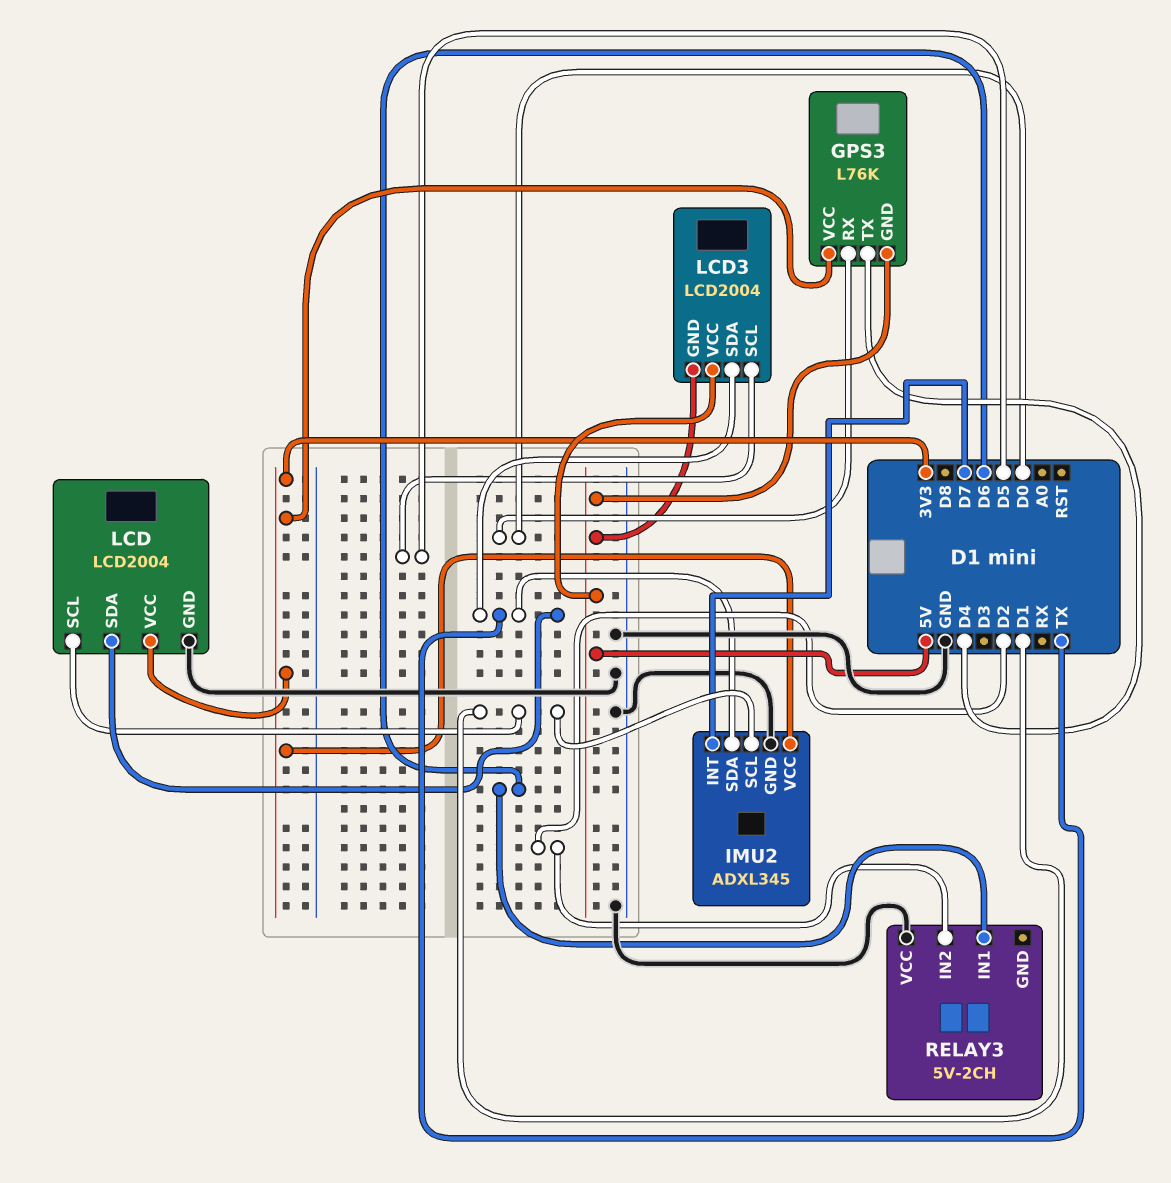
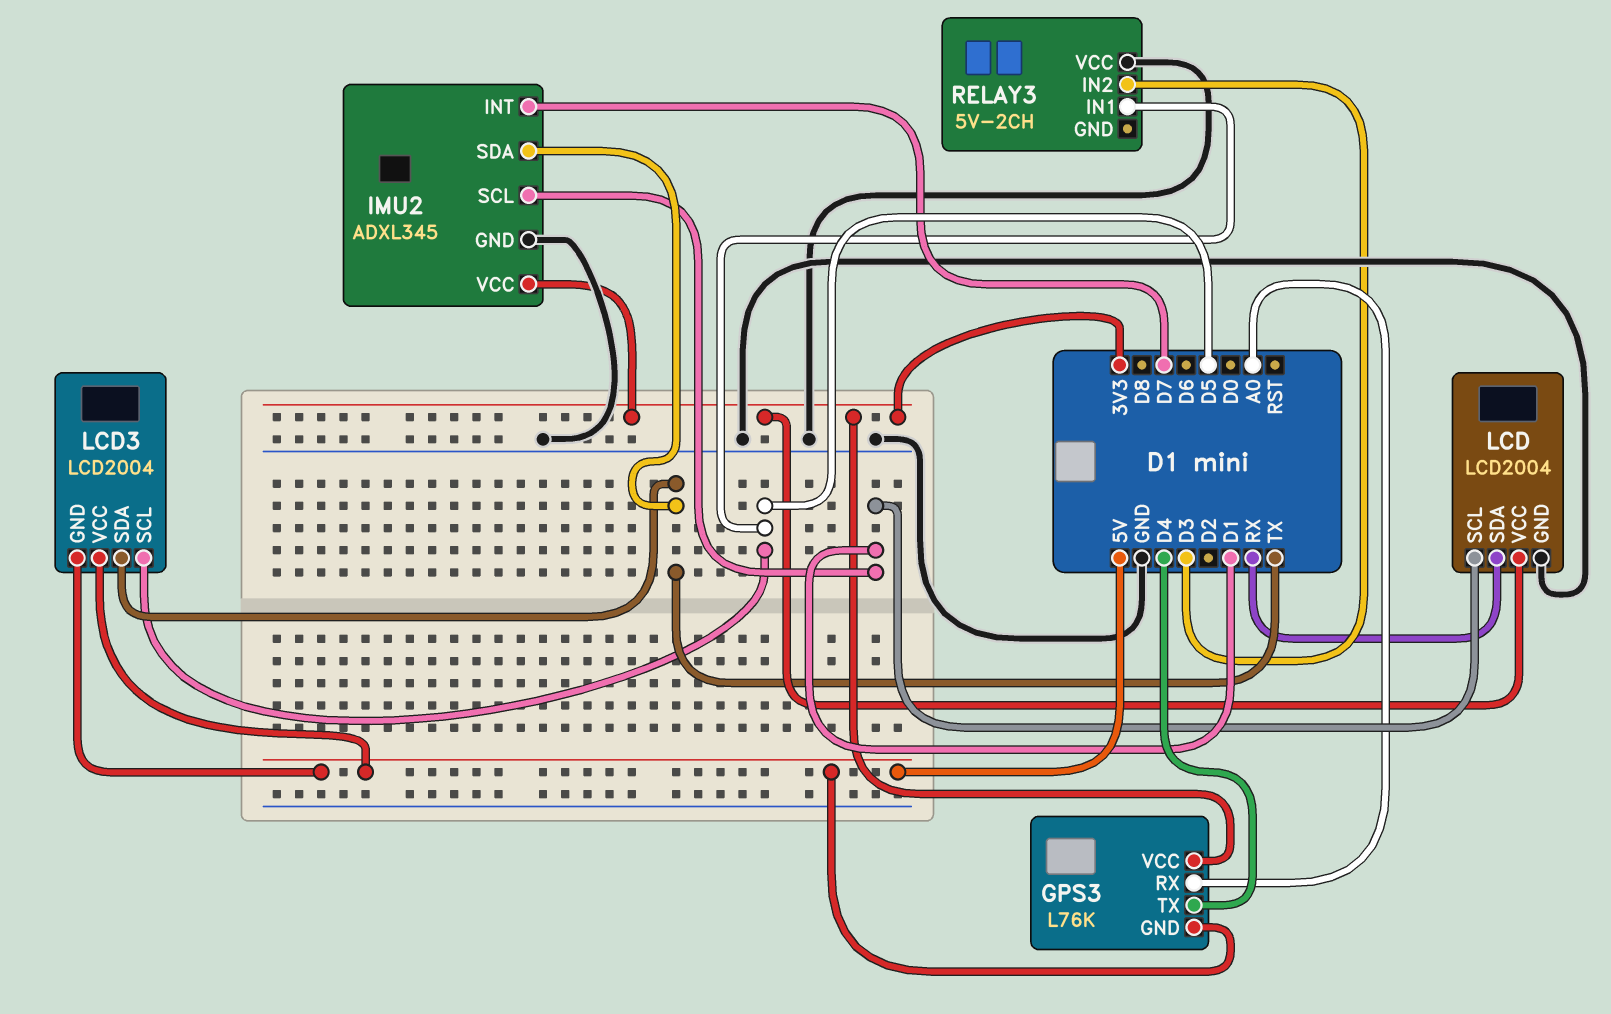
GPS3 pin RX: D0 -> A0
LCD pin SDA: TX -> RX
RELAY3 pin IN1: D6 -> D5
RELAY3 pin IN2: D2 -> D3

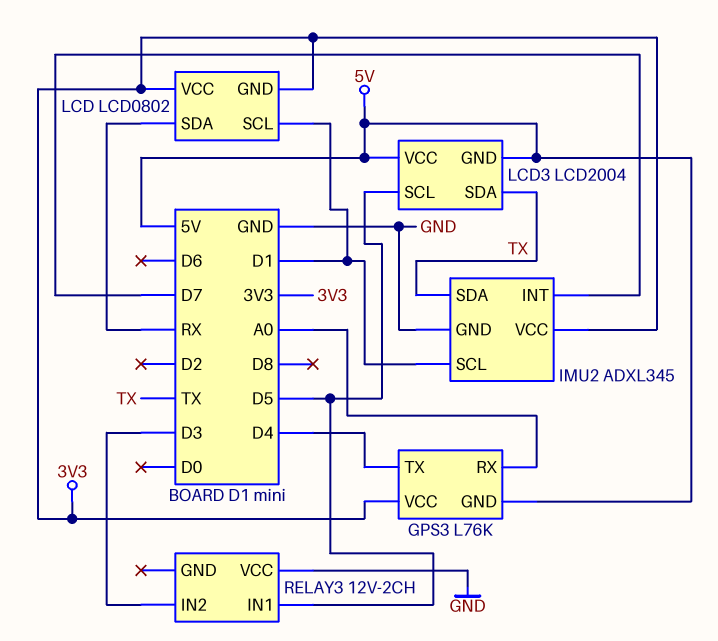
LCD: LCD2004 -> LCD0802
LCD pin GND: GND -> 3V3
RELAY3: 5V-2CH -> 12V-2CH

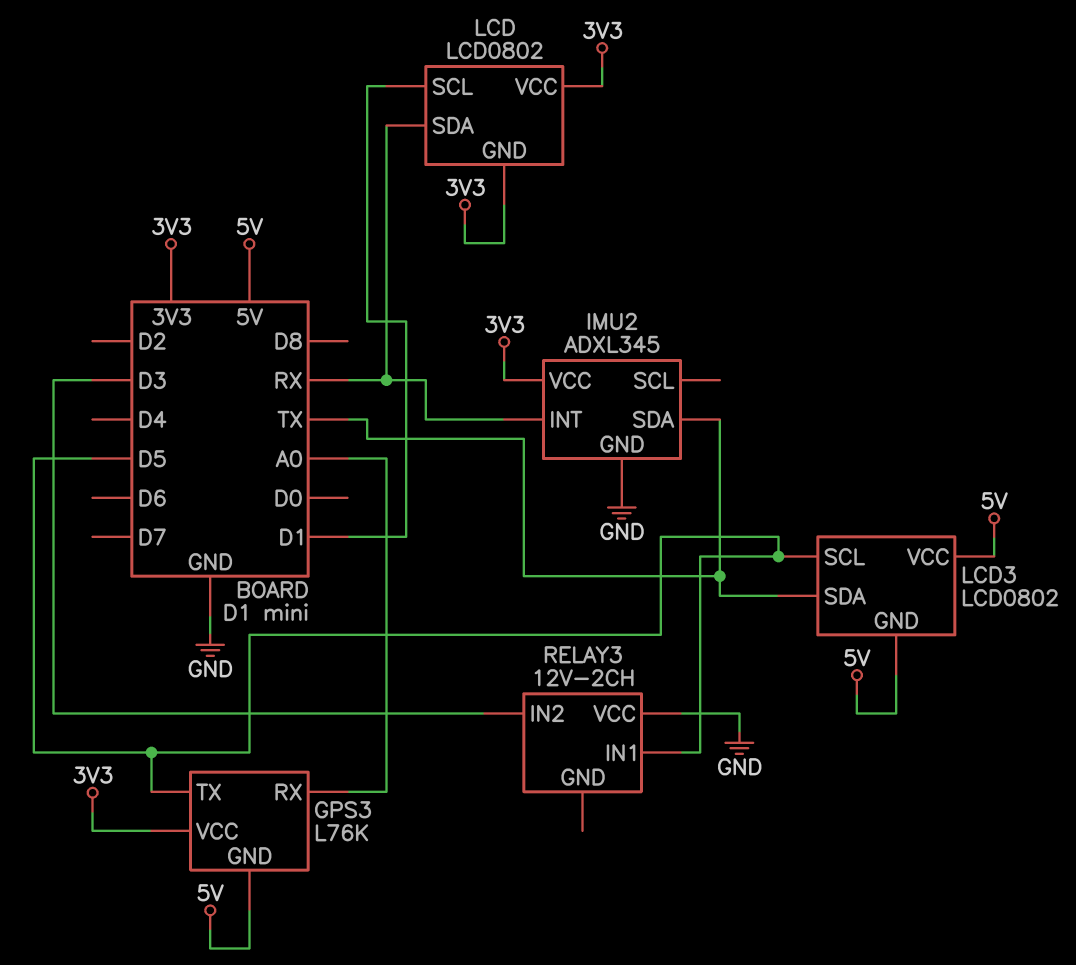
GPS3 pin TX: D4 -> D5
IMU2 pin INT: D7 -> RX
IMU2 pin SCL: D1 -> none
LCD3: LCD2004 -> LCD0802

